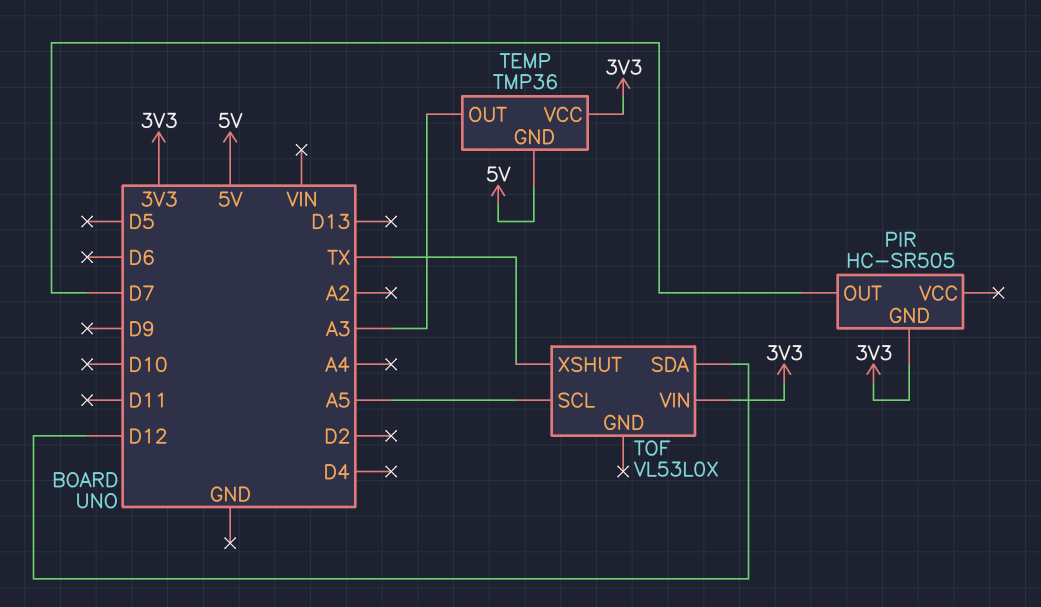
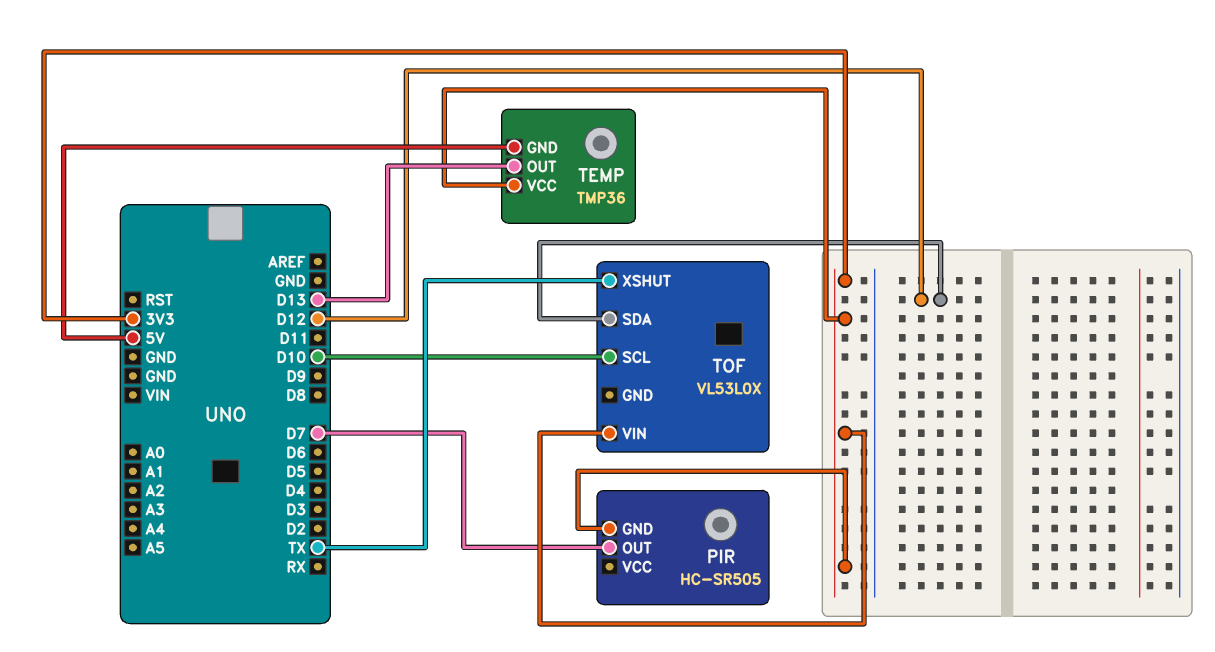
TEMP pin OUT: A3 -> D13
TOF pin SCL: A5 -> D10

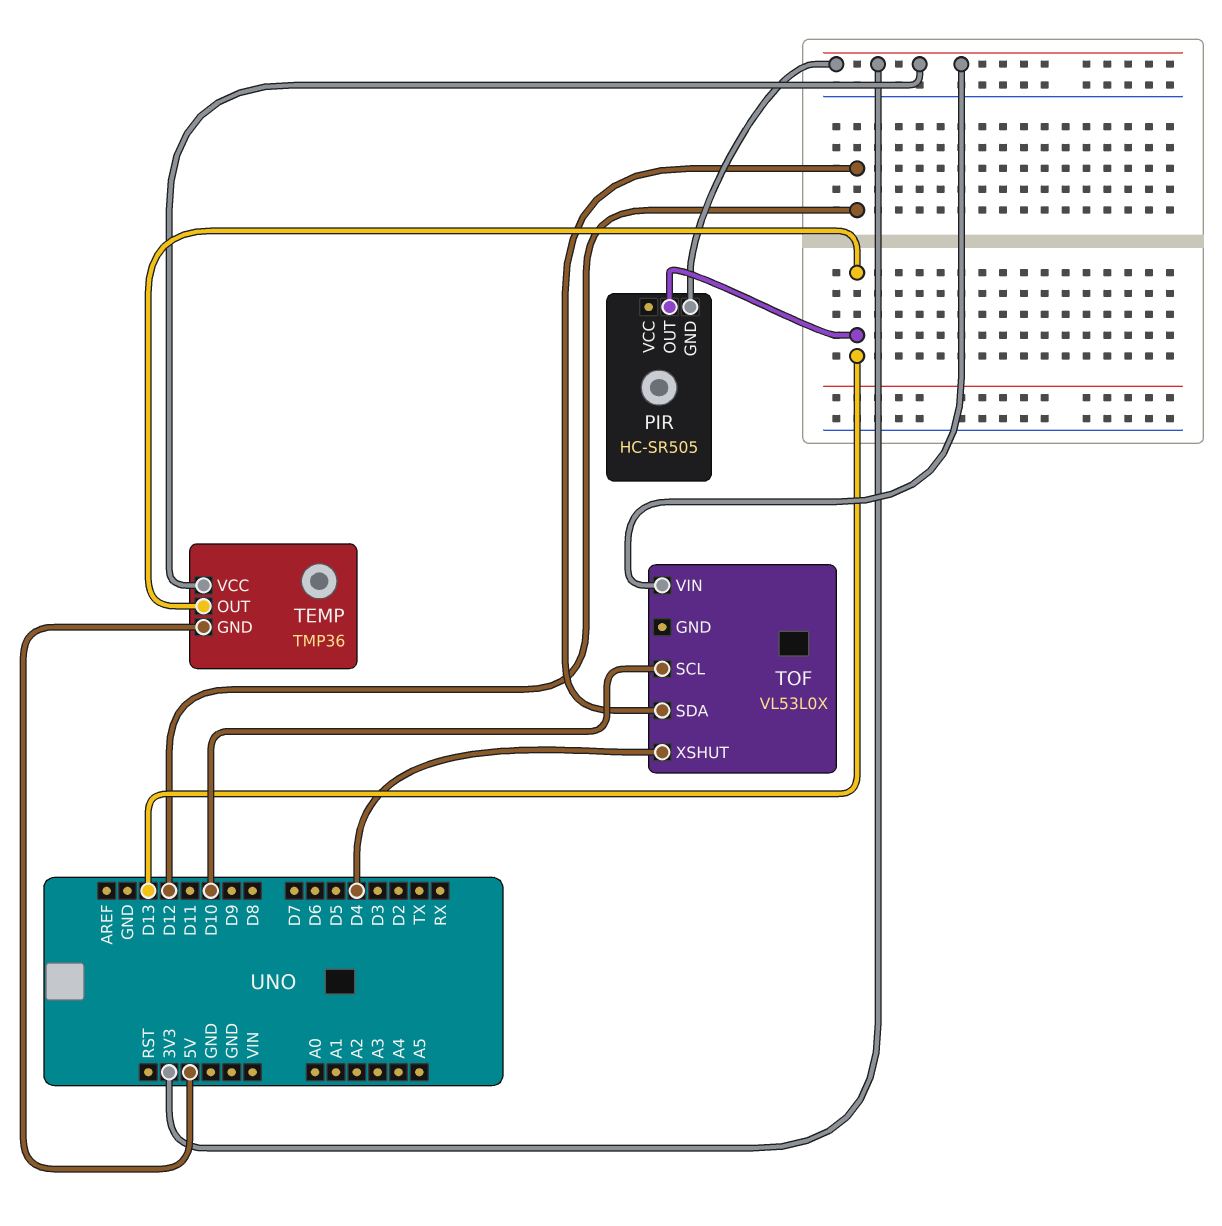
PIR pin OUT: D7 -> D13
TOF pin XSHUT: TX -> D4

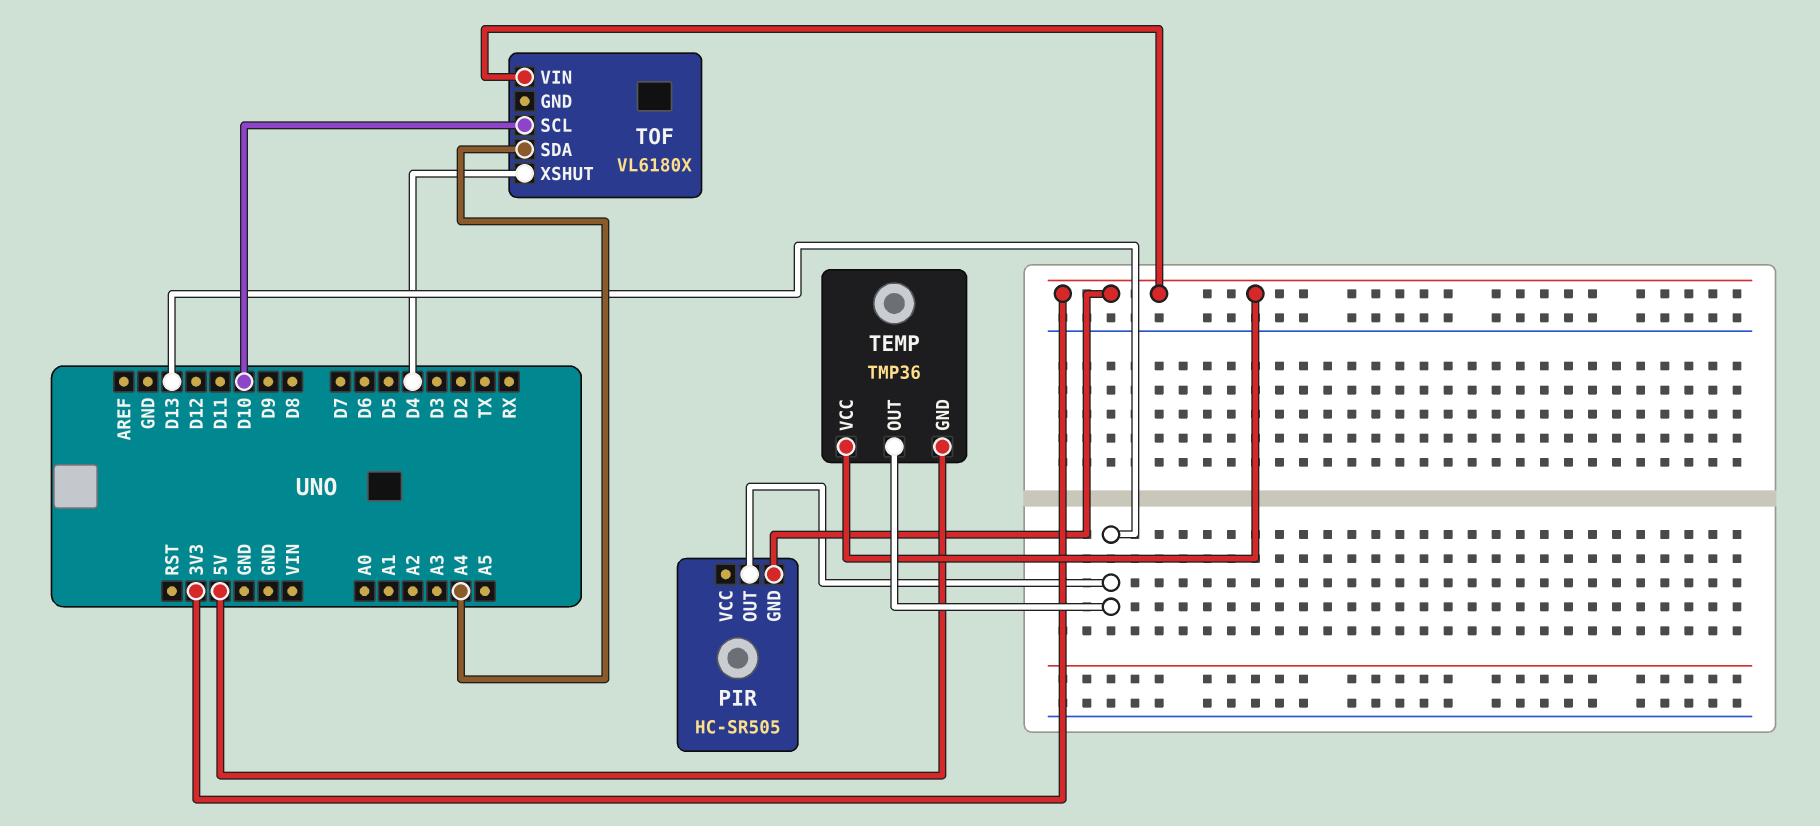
TOF: VL53L0X -> VL6180X
TOF pin SDA: D12 -> A4

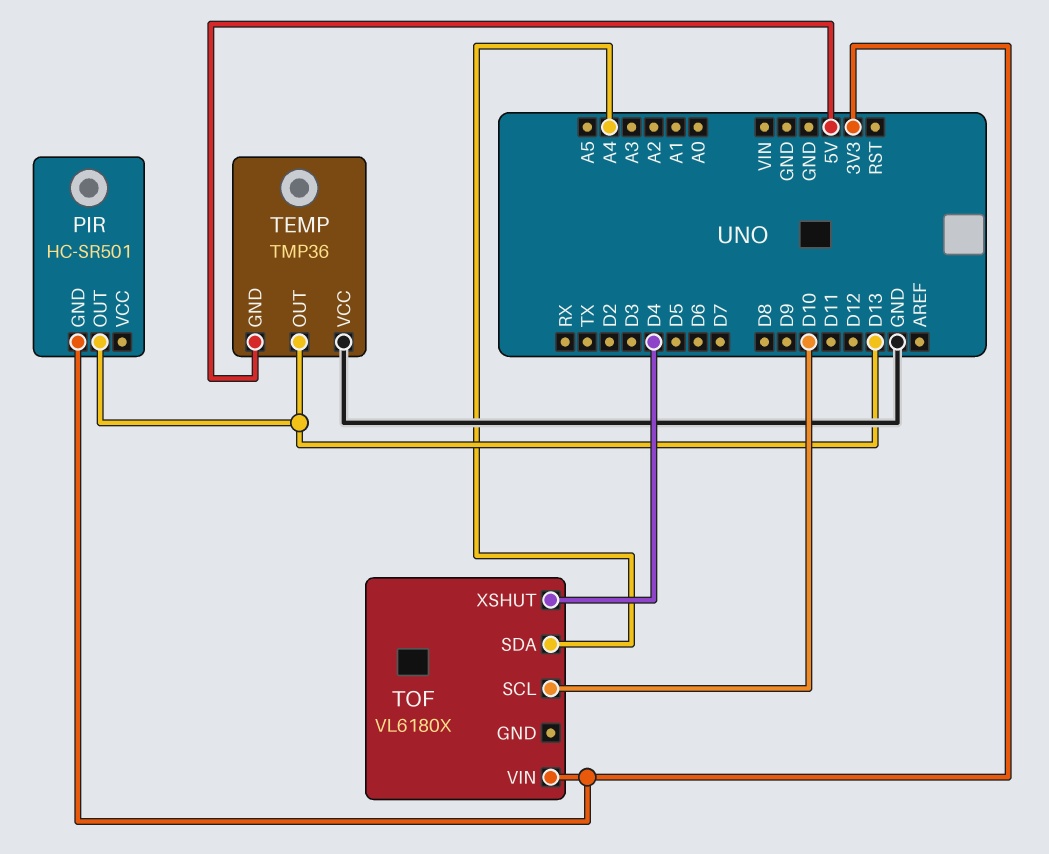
PIR: HC-SR505 -> HC-SR501
TEMP pin VCC: 3V3 -> GND

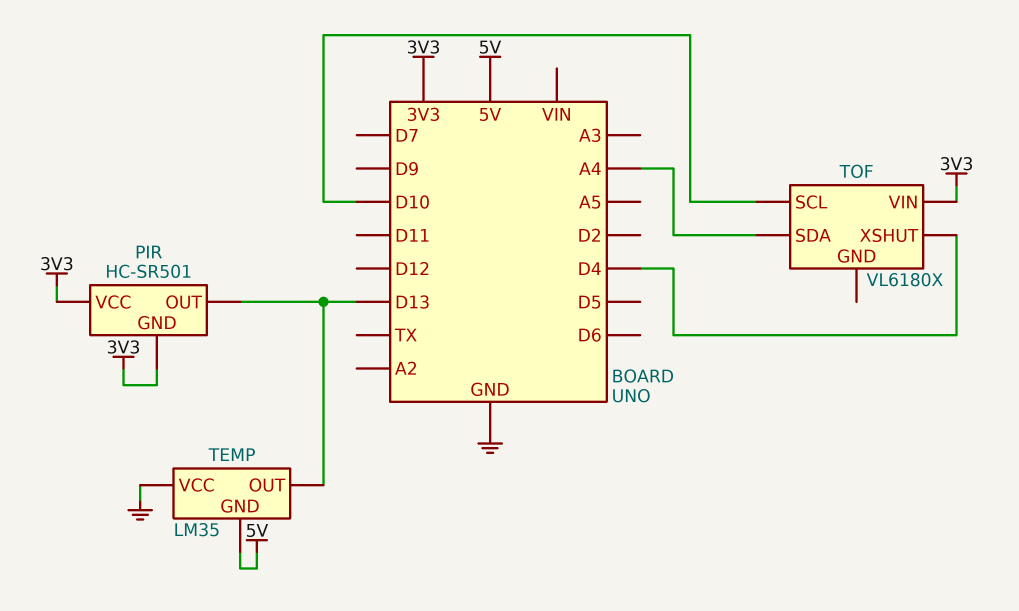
PIR pin VCC: none -> 3V3
TEMP: TMP36 -> LM35

